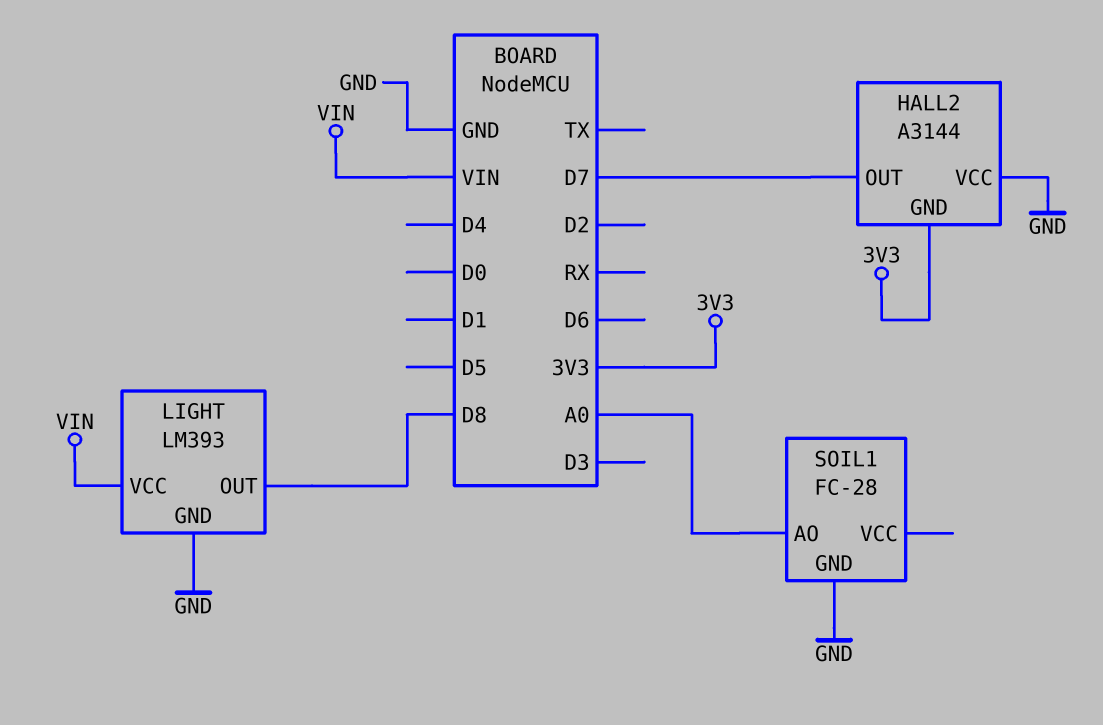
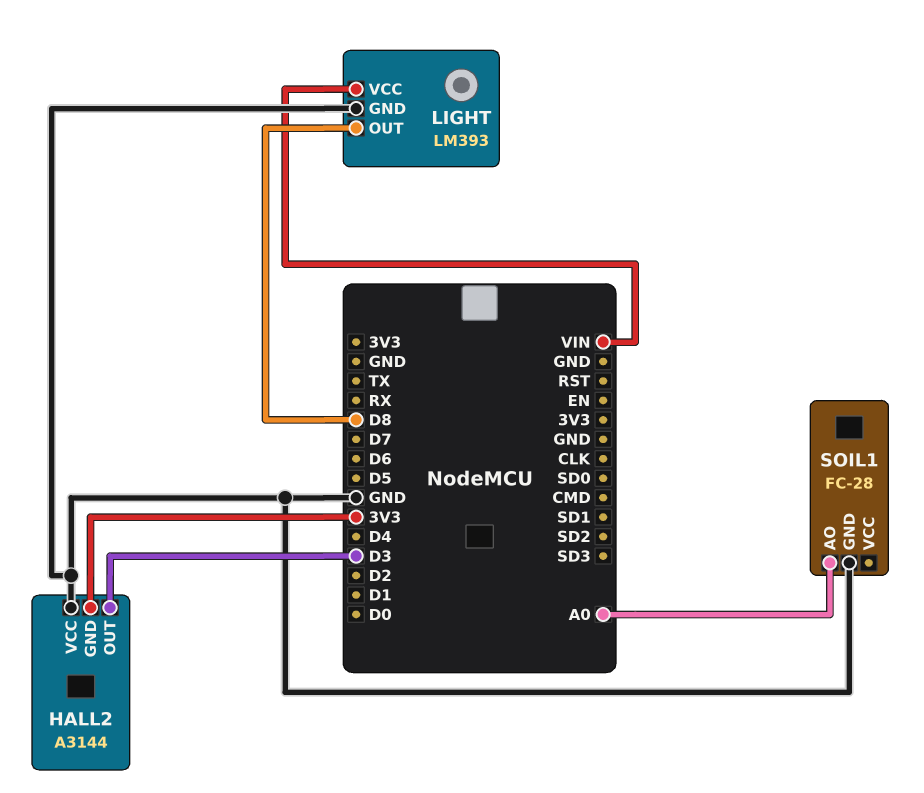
HALL2 pin OUT: D7 -> D3

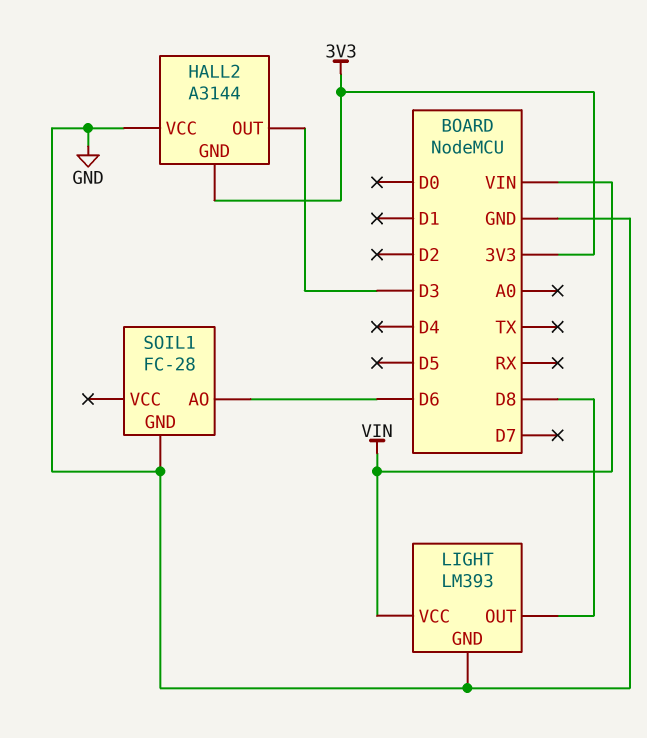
SOIL1 pin AO: A0 -> D6

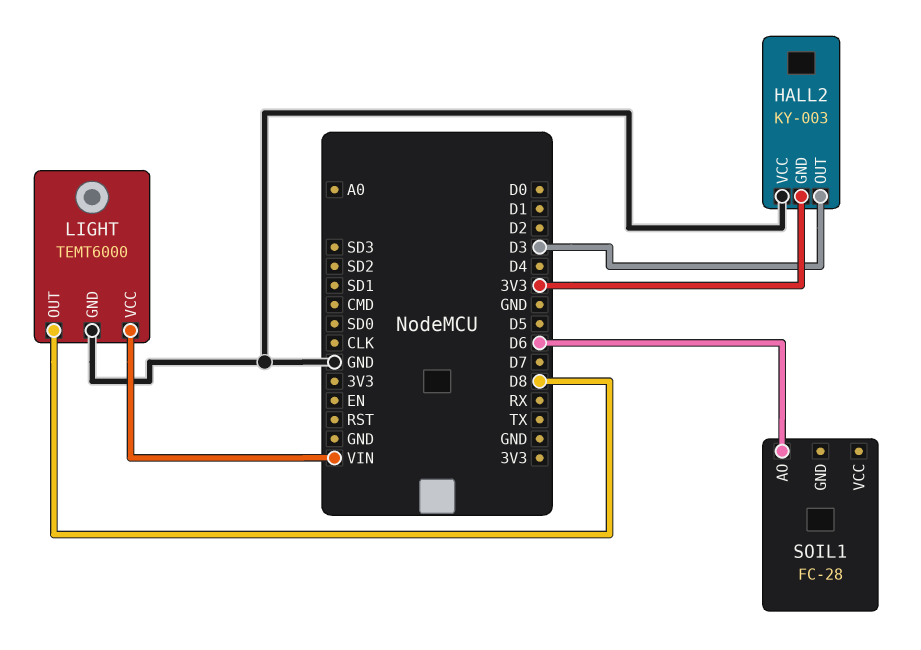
HALL2: A3144 -> KY-003
LIGHT: LM393 -> TEMT6000
SOIL1 pin GND: GND -> none

